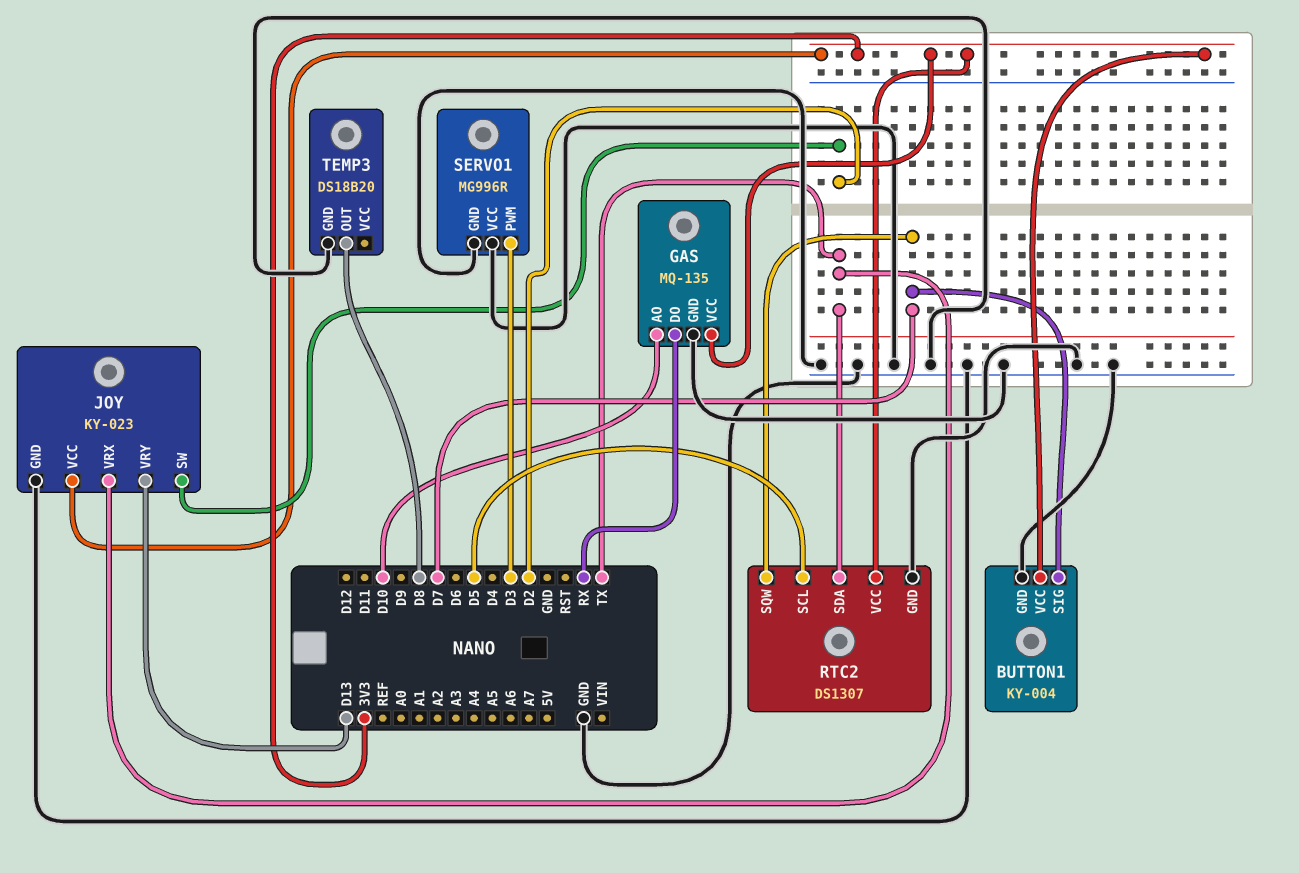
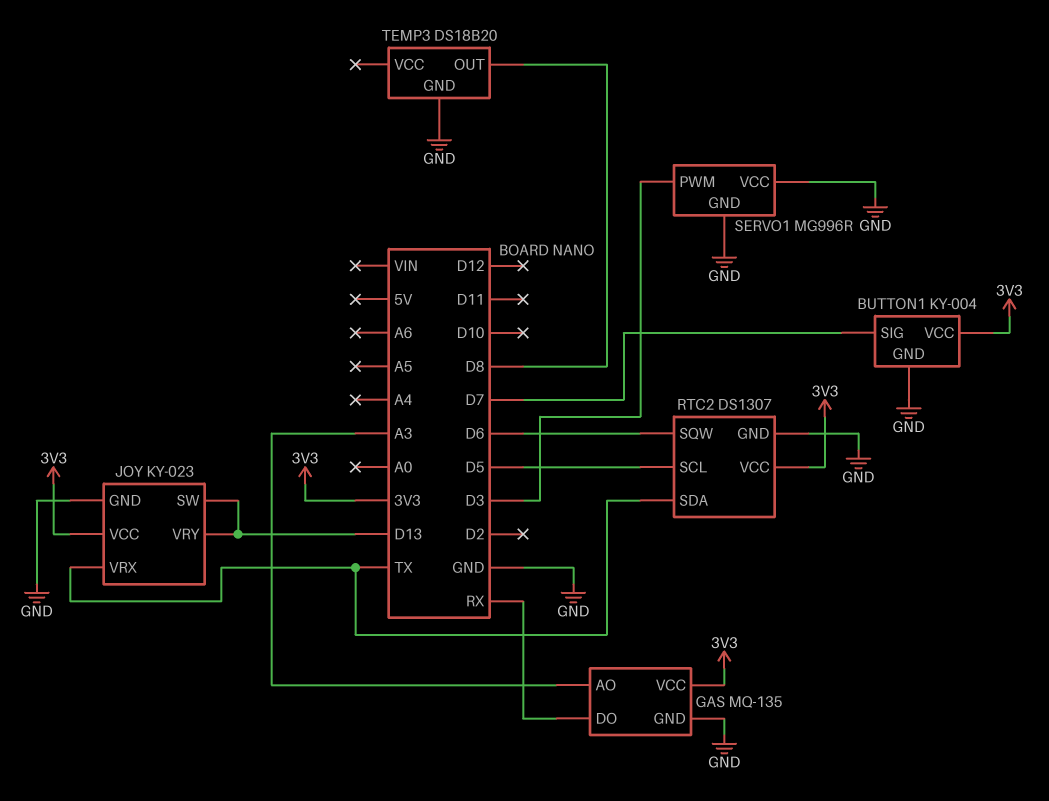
GAS pin AO: D10 -> A3
JOY pin SW: D2 -> D13
RTC2 pin SQW: D7 -> D6

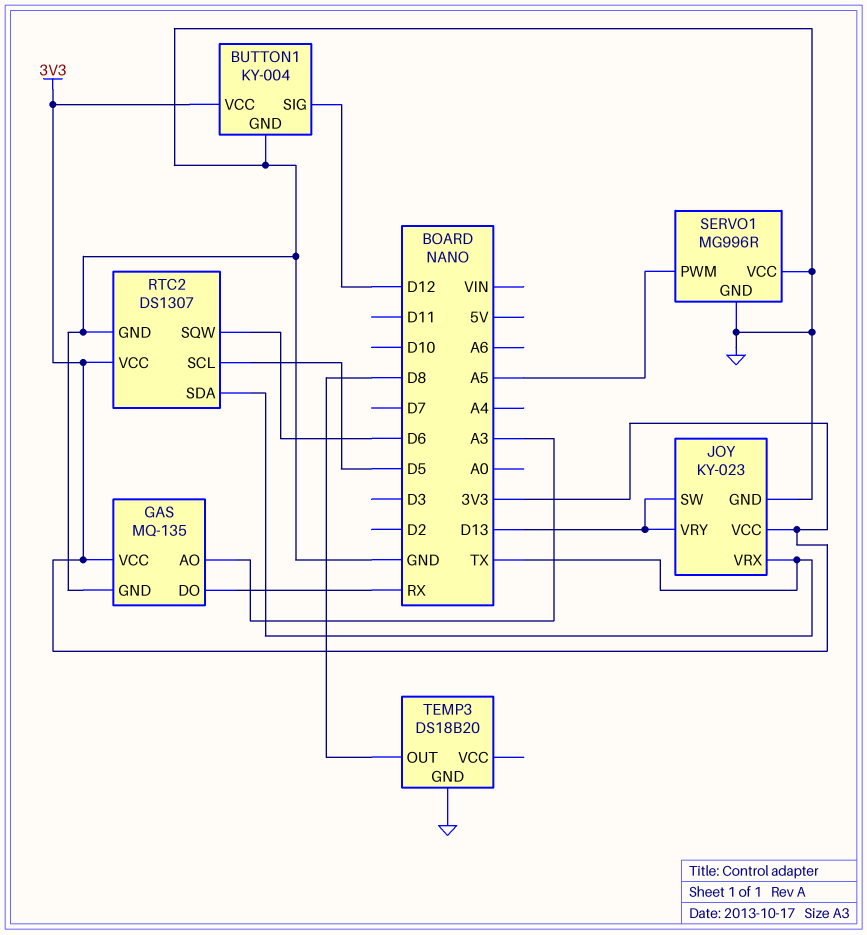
BUTTON1 pin SIG: D7 -> D12
SERVO1 pin PWM: D3 -> A5

